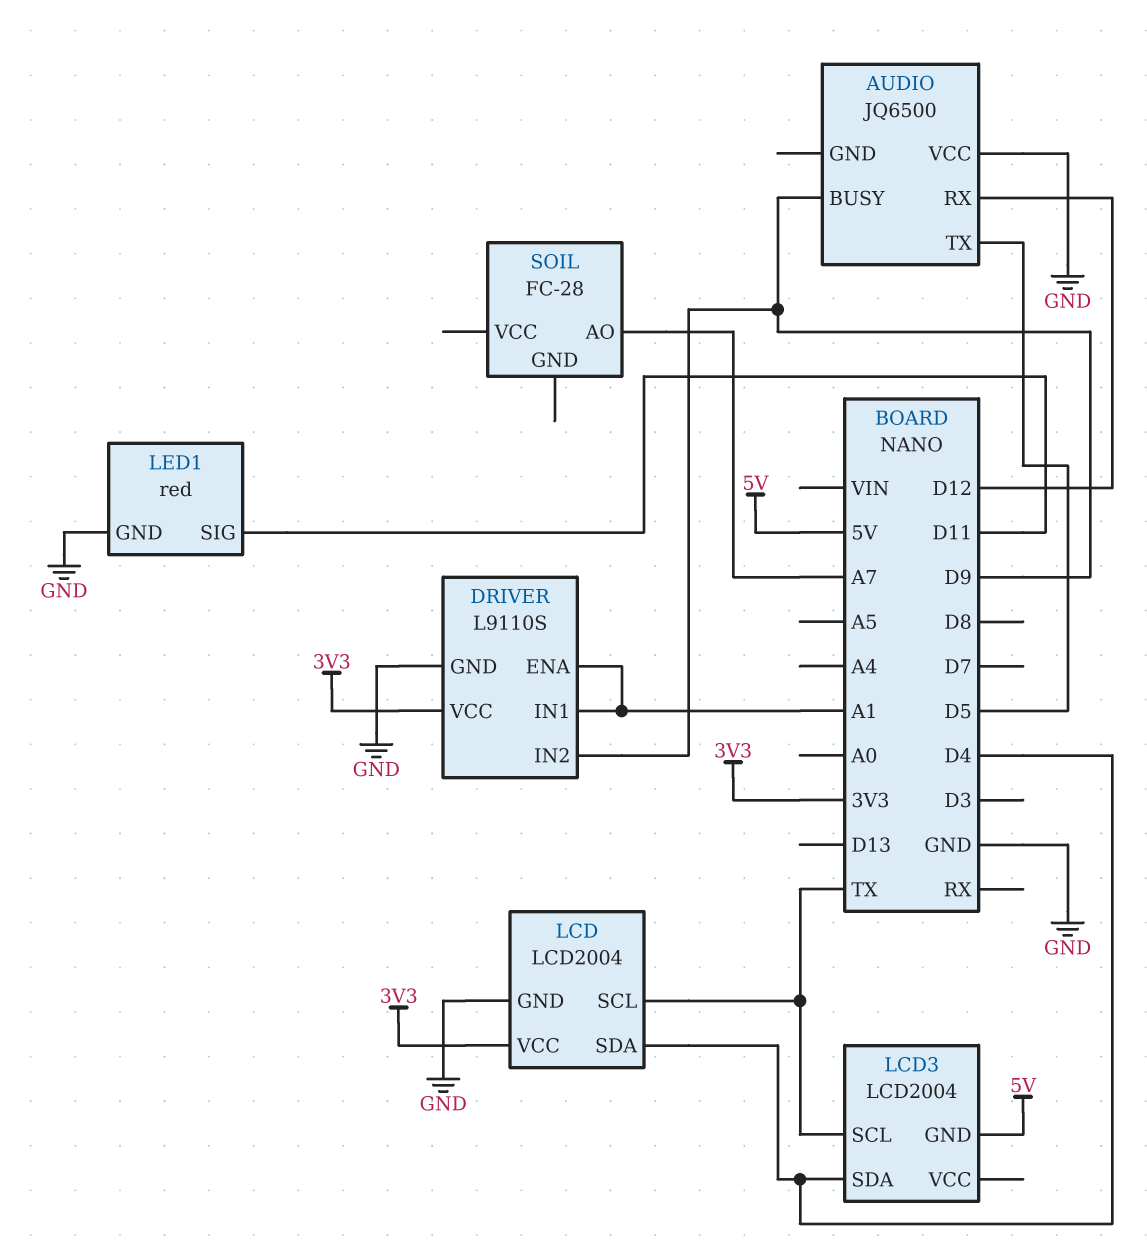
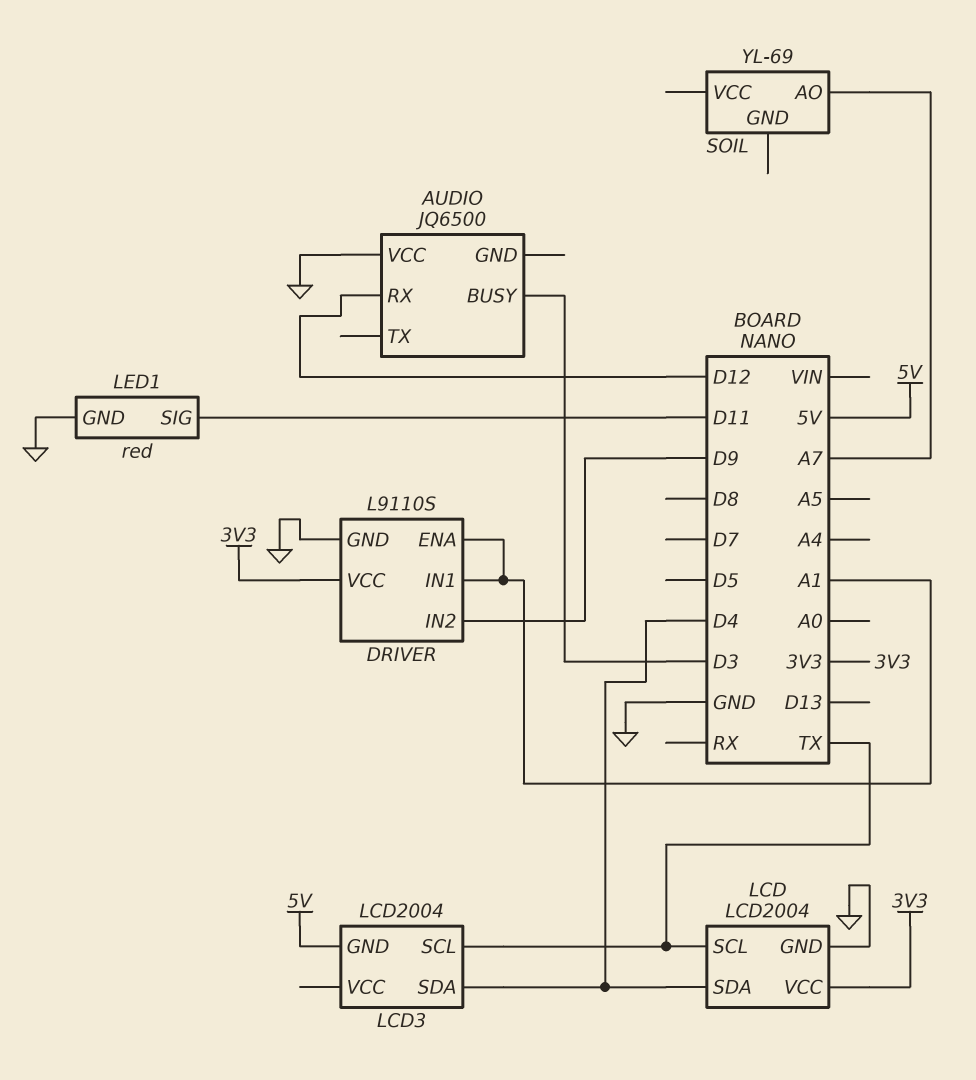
AUDIO pin BUSY: D9 -> D3
AUDIO pin TX: D5 -> none
SOIL: FC-28 -> YL-69

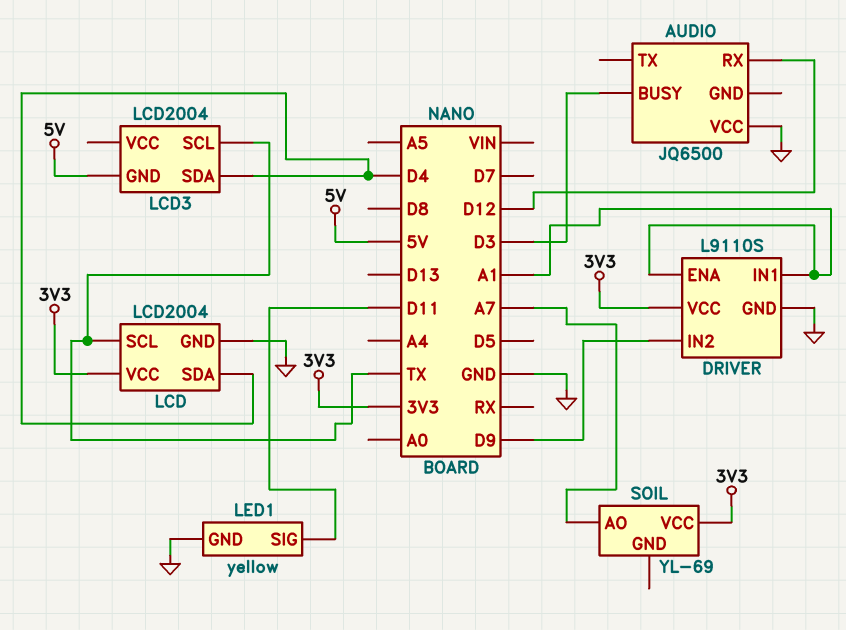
LED1: red -> yellow
SOIL pin VCC: none -> 3V3

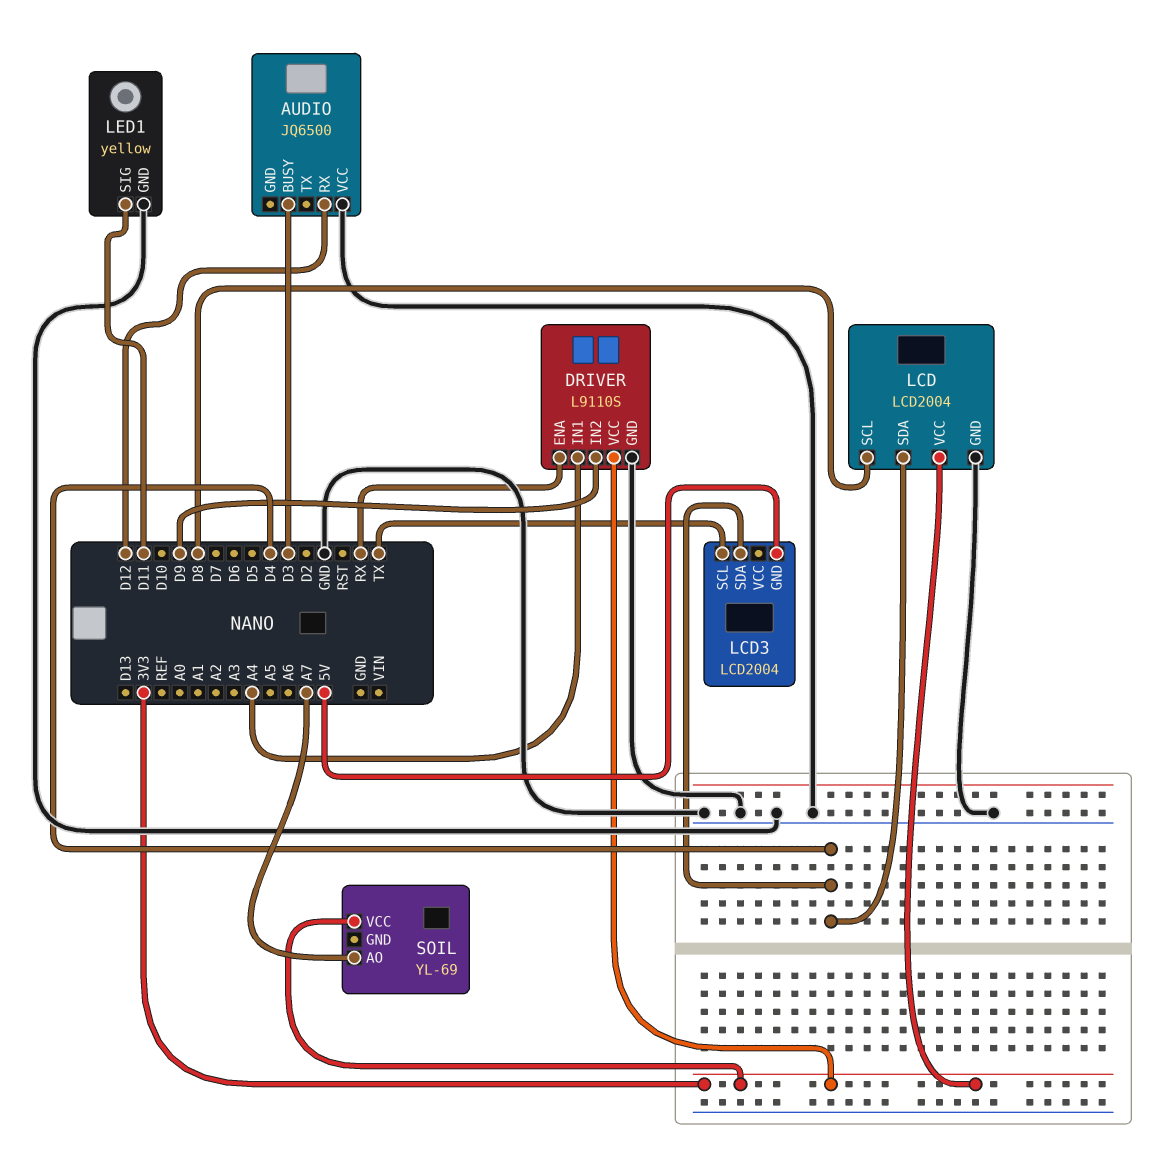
DRIVER pin ENA: A1 -> RX
DRIVER pin IN1: A1 -> A4
LCD pin SCL: TX -> D8

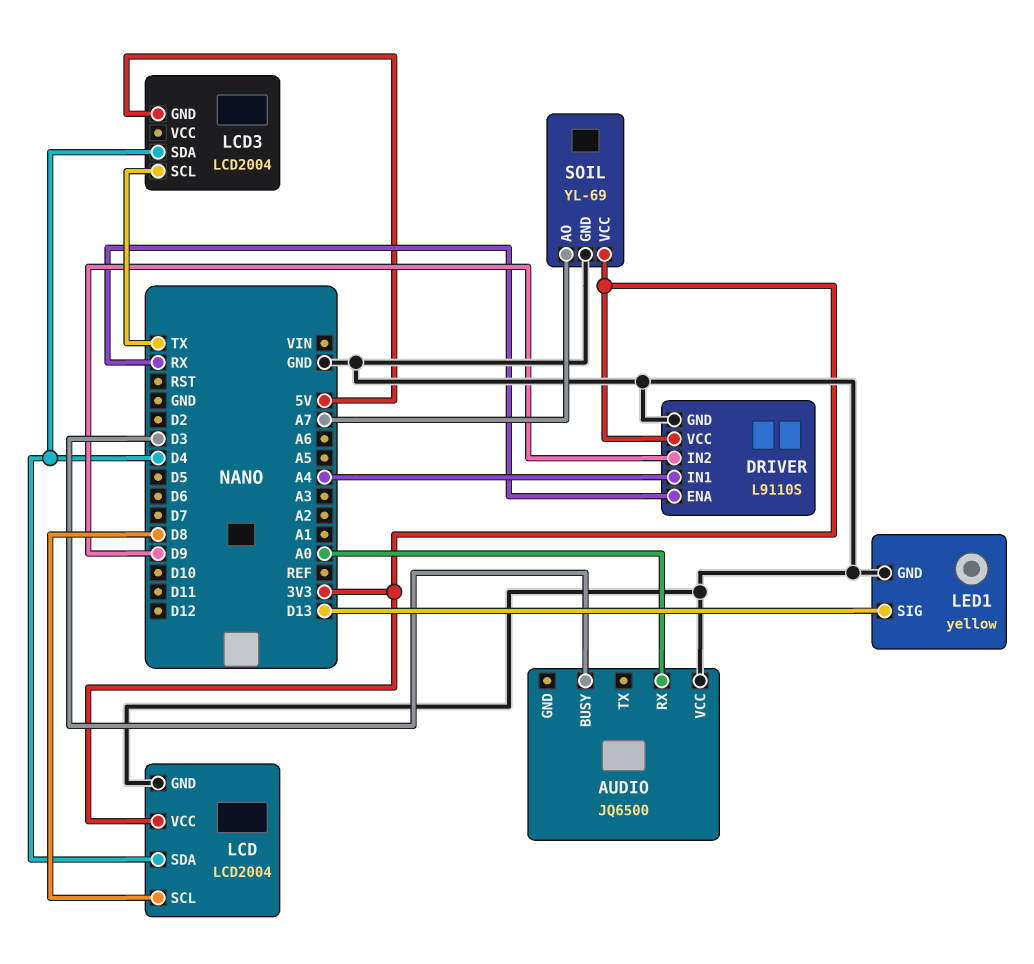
AUDIO pin RX: D12 -> A0
LED1 pin SIG: D11 -> D13
SOIL pin GND: none -> GND

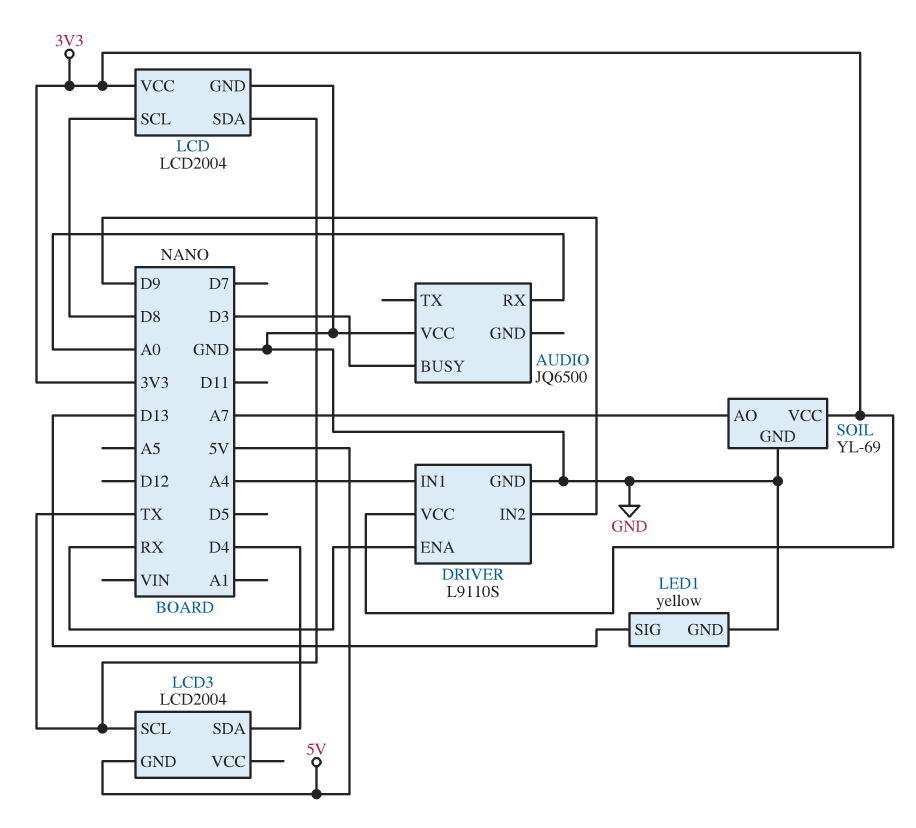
LCD pin SDA: D4 -> TX

